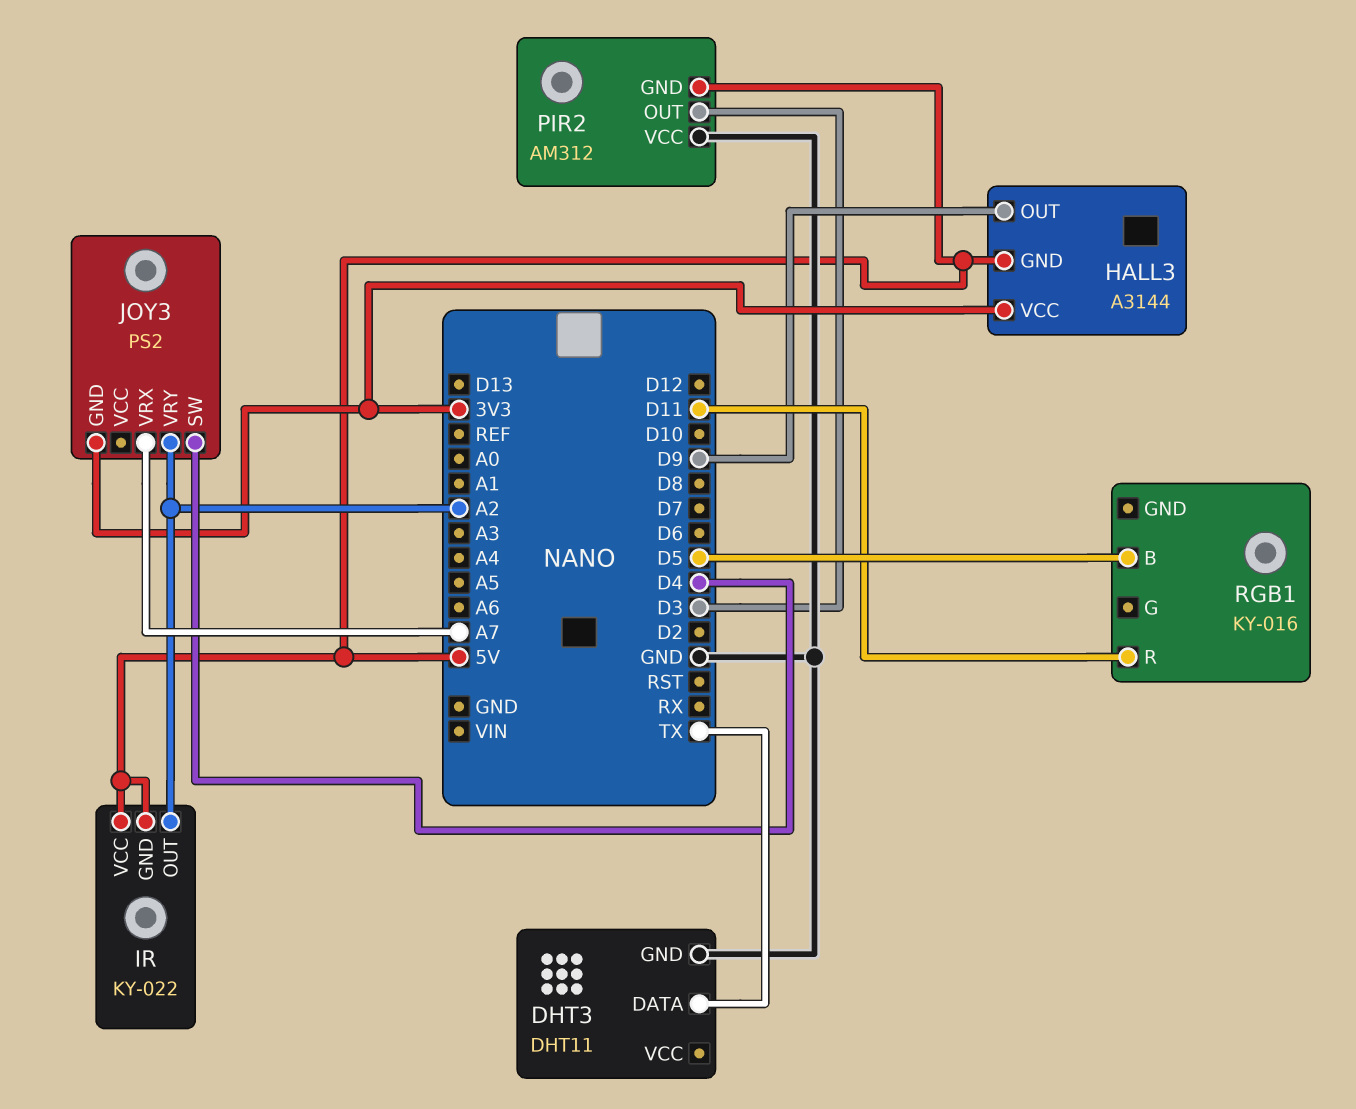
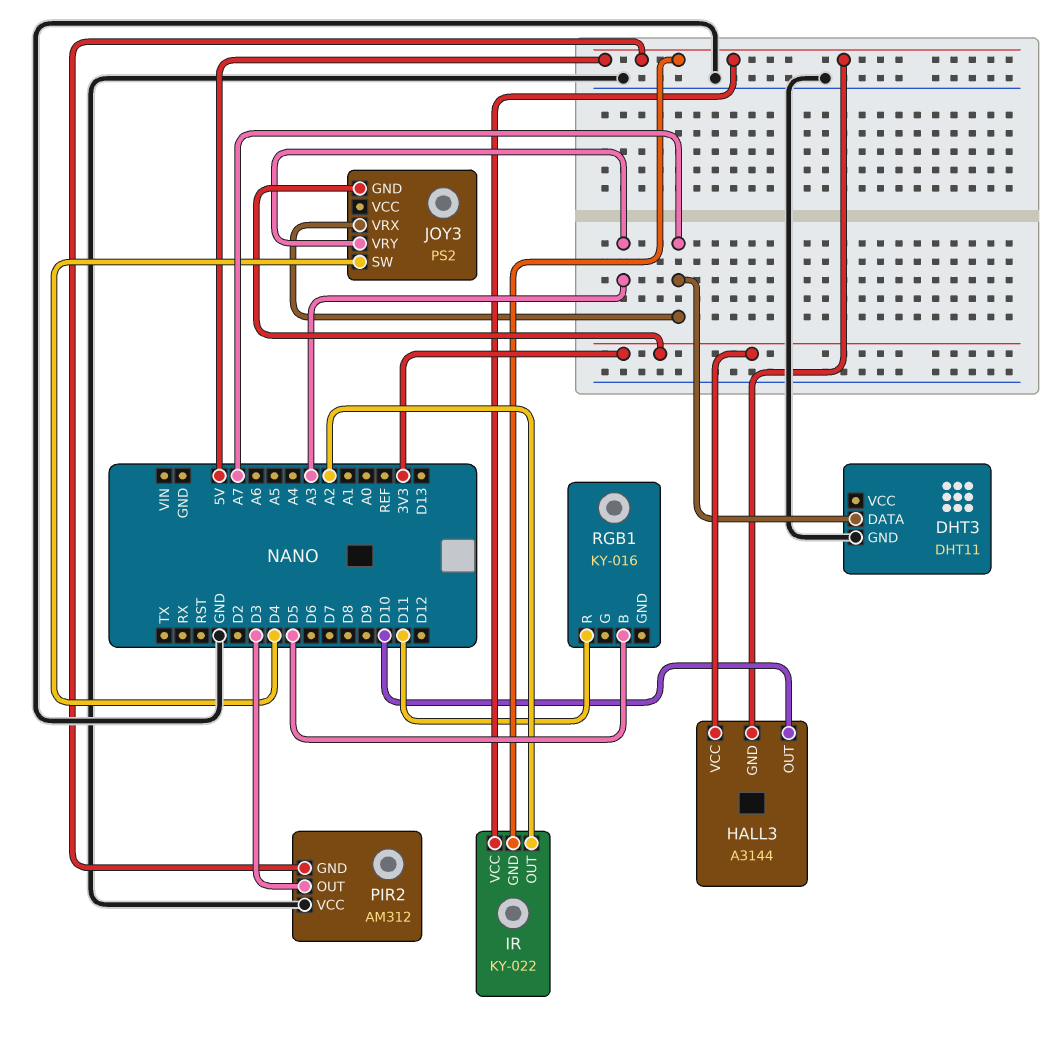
DHT3 pin DATA: TX -> A7
HALL3 pin OUT: D9 -> D10
JOY3 pin VRY: A2 -> A3

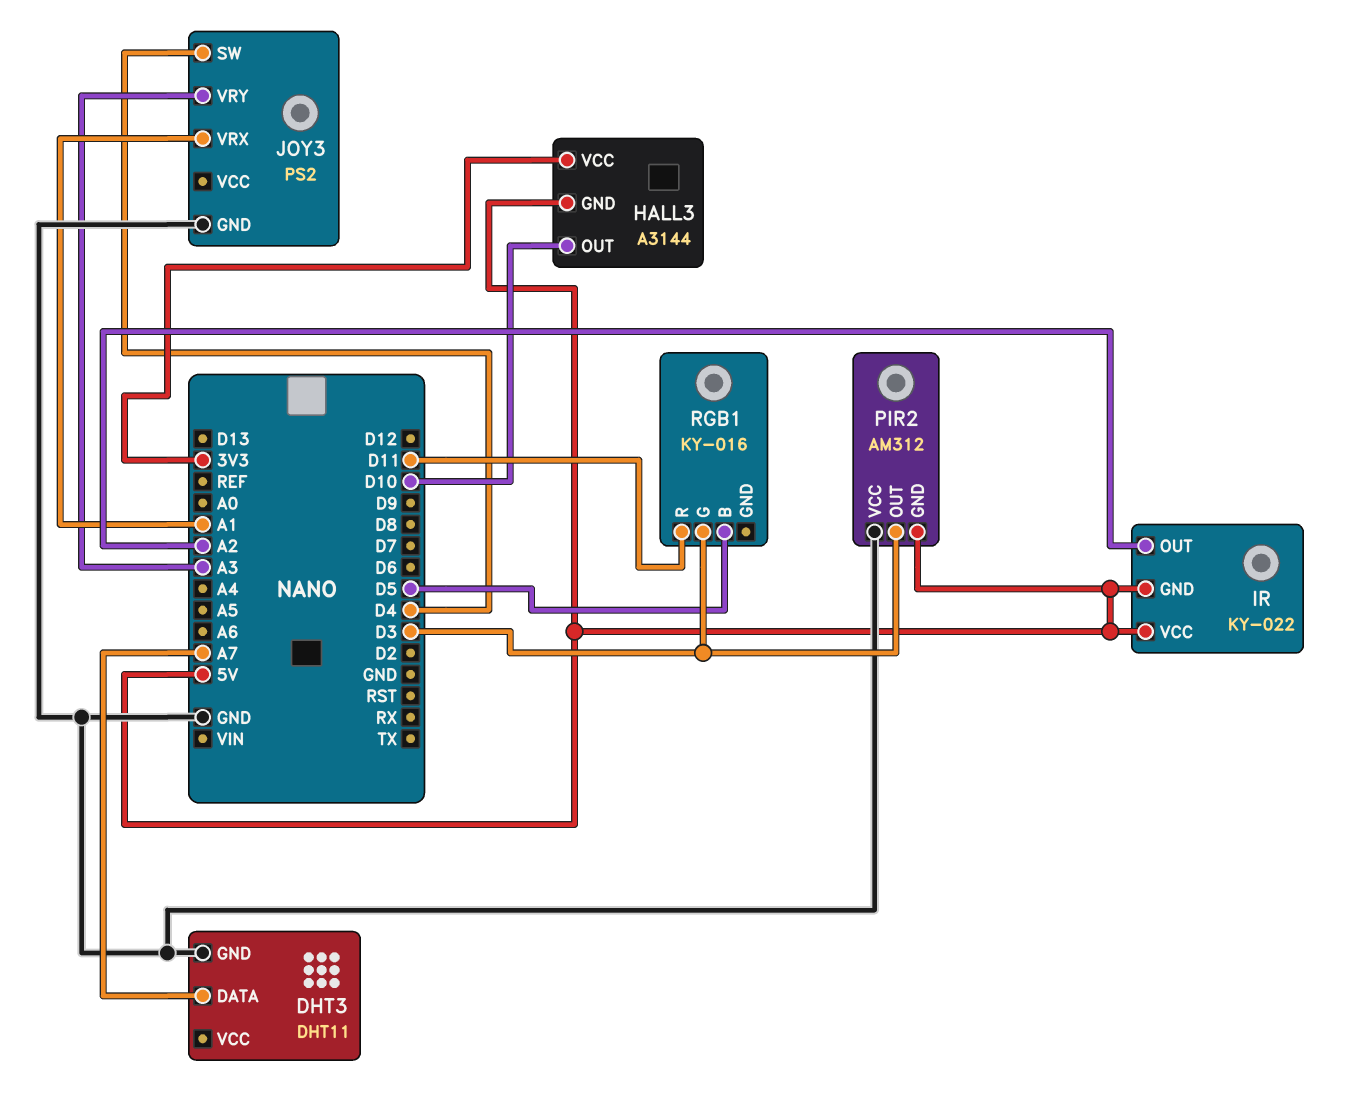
JOY3 pin GND: 3V3 -> GND
JOY3 pin VRX: A7 -> A1
RGB1 pin G: none -> D3

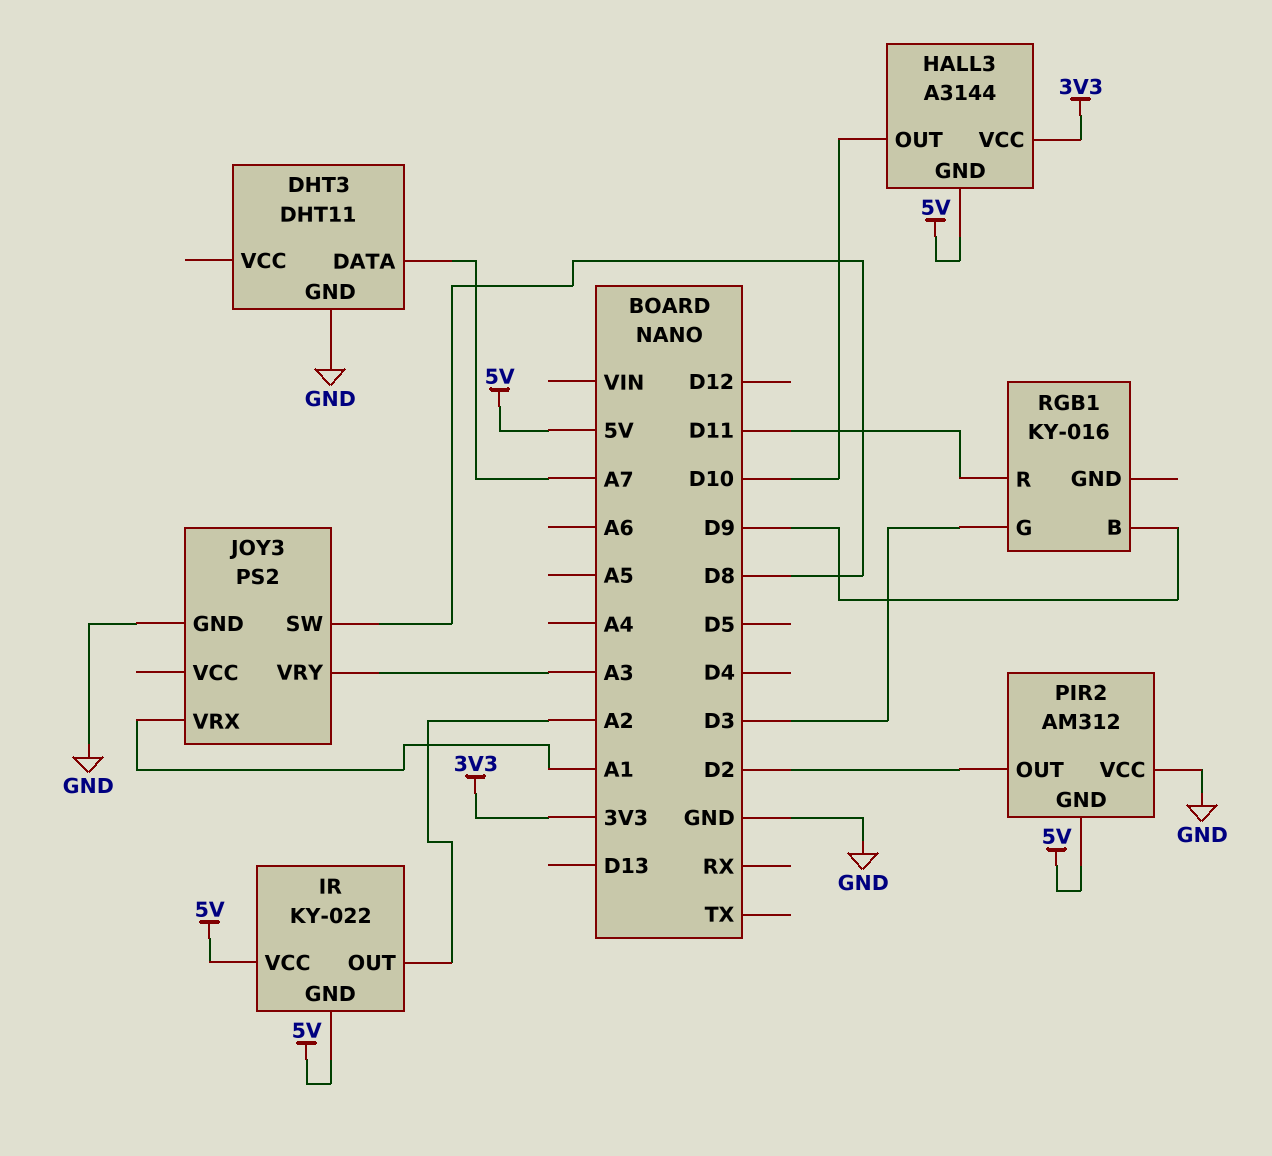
JOY3 pin SW: D4 -> D8
PIR2 pin OUT: D3 -> D2
RGB1 pin B: D5 -> D9

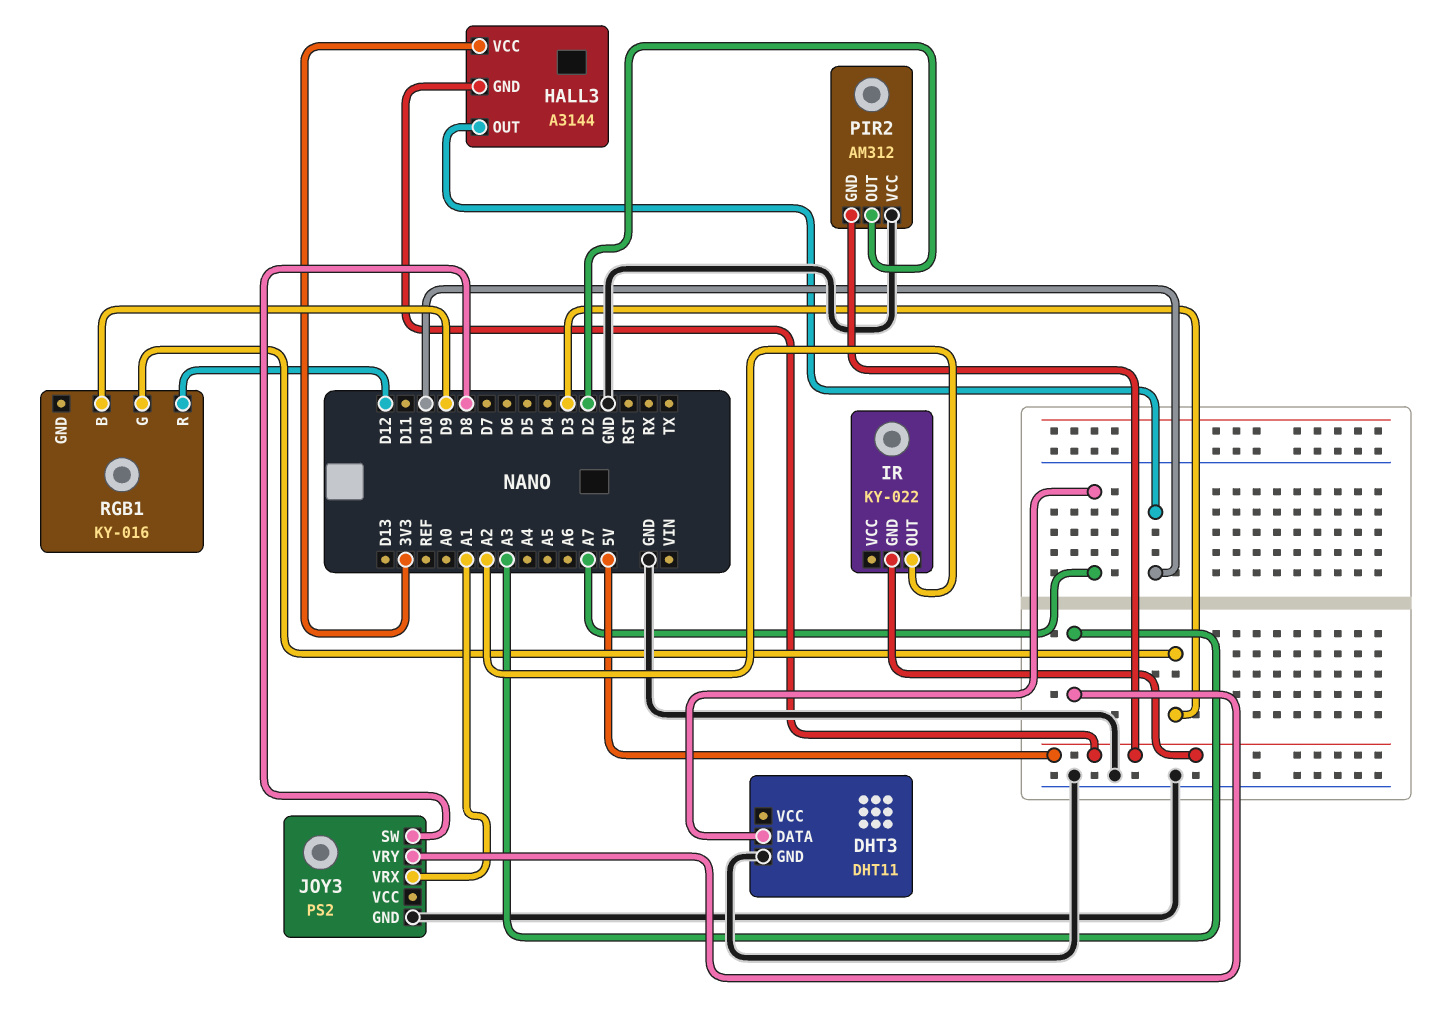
IR pin VCC: 5V -> none
RGB1 pin R: D11 -> D12

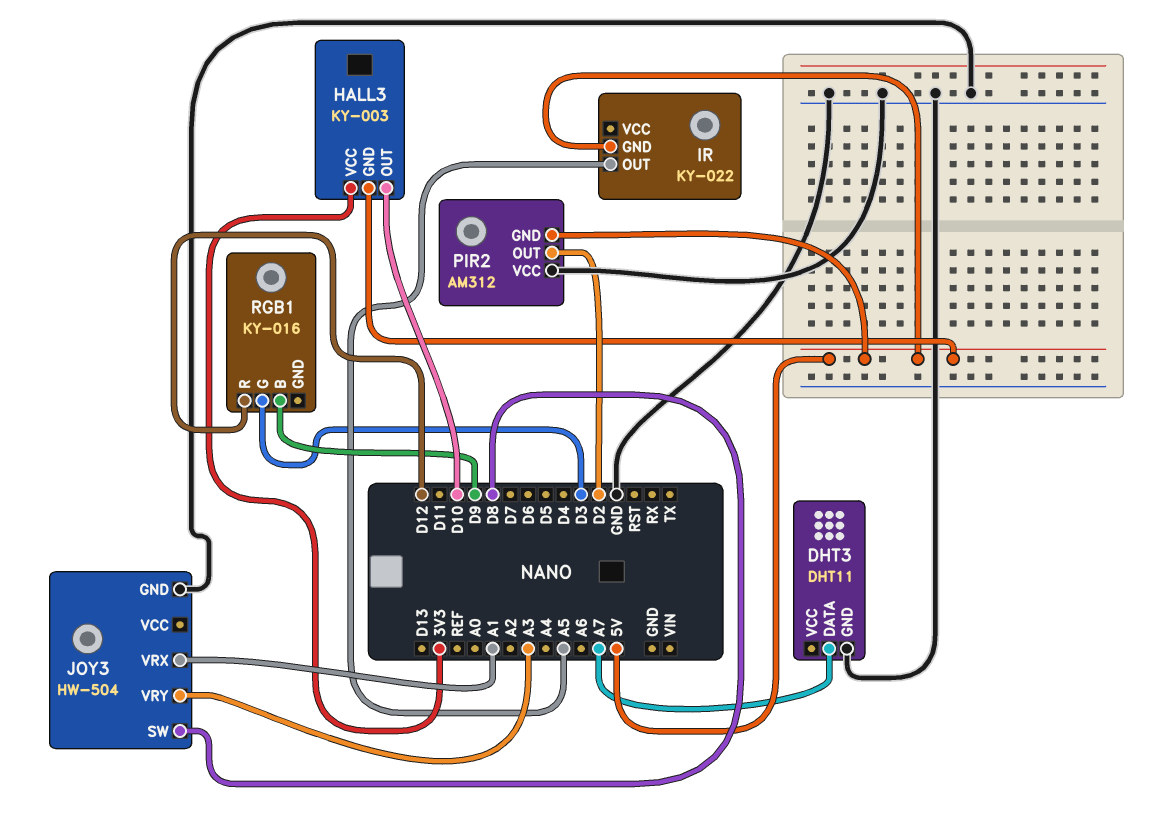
HALL3: A3144 -> KY-003
IR pin OUT: A2 -> A5
JOY3: PS2 -> HW-504

